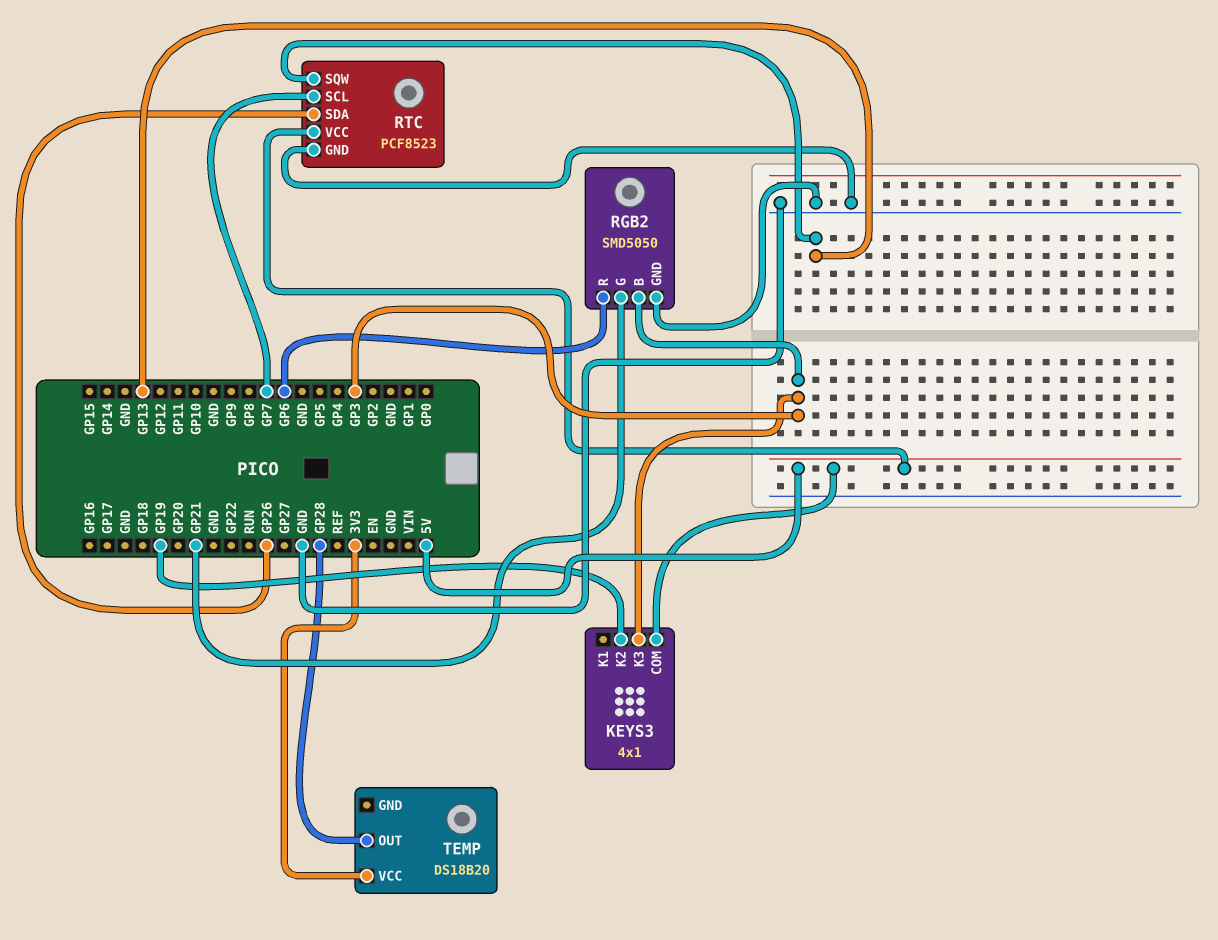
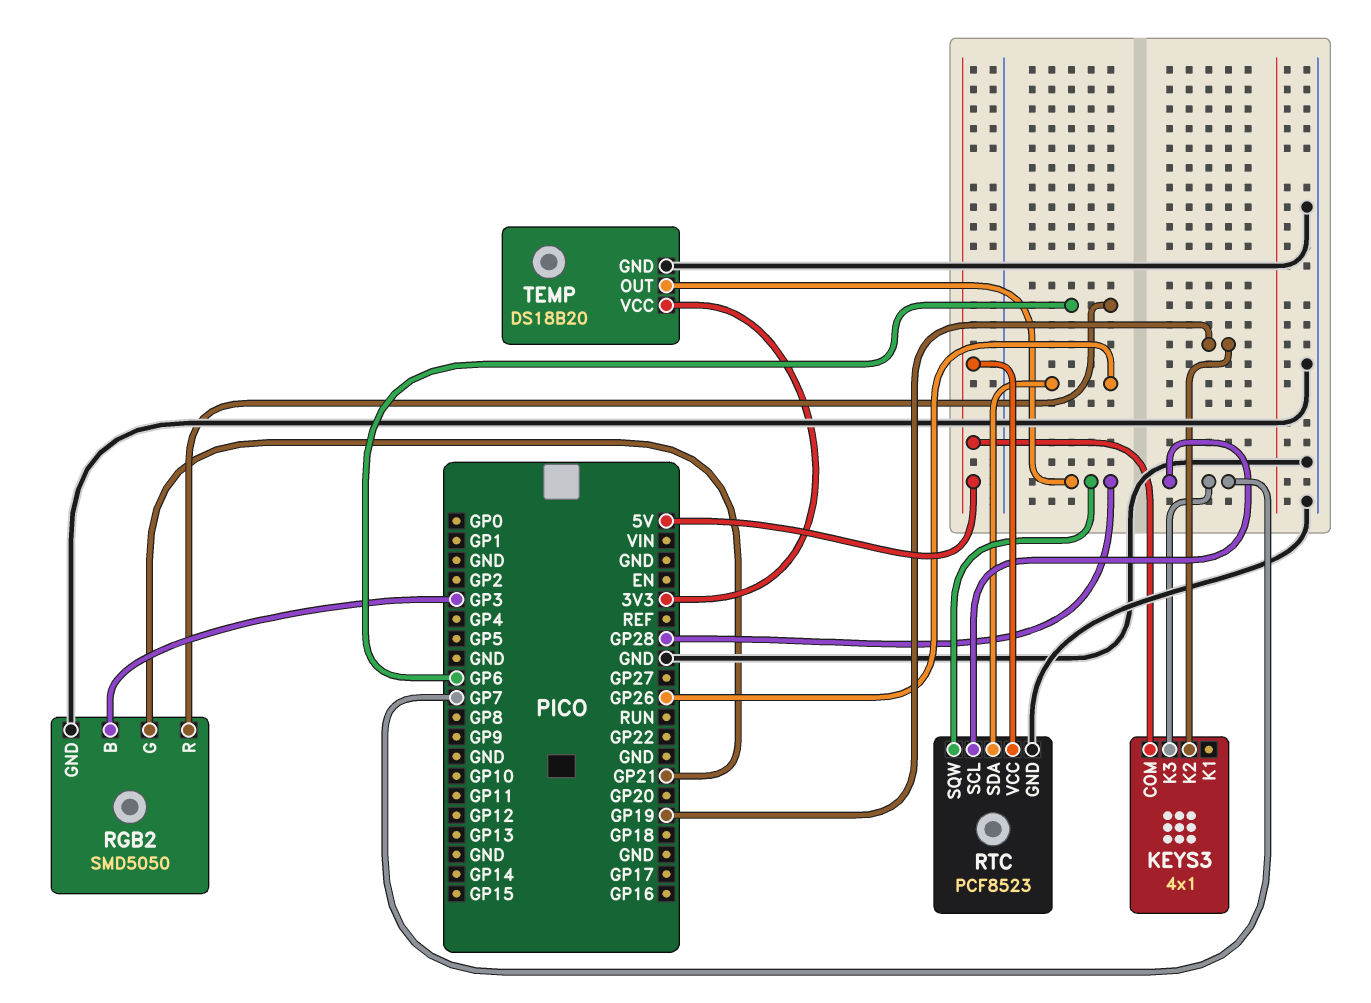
KEYS3 pin K3: GP3 -> GP7
RTC pin SQW: GP13 -> GP28
TEMP pin GND: none -> GND

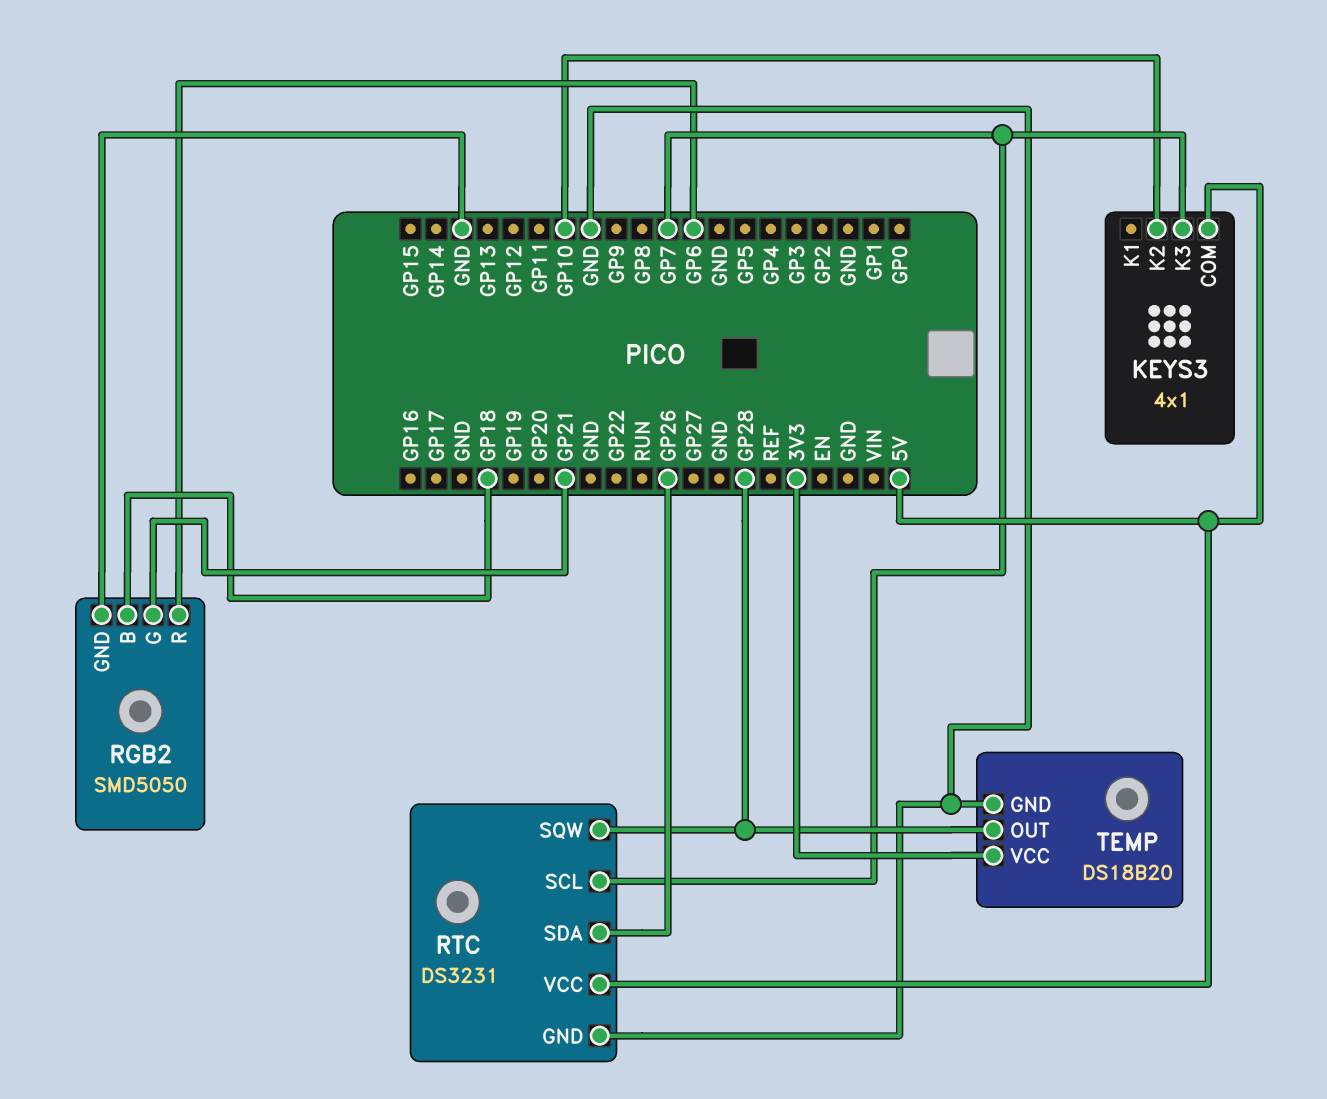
KEYS3 pin K2: GP19 -> GP10
RGB2 pin B: GP3 -> GP18
RTC: PCF8523 -> DS3231

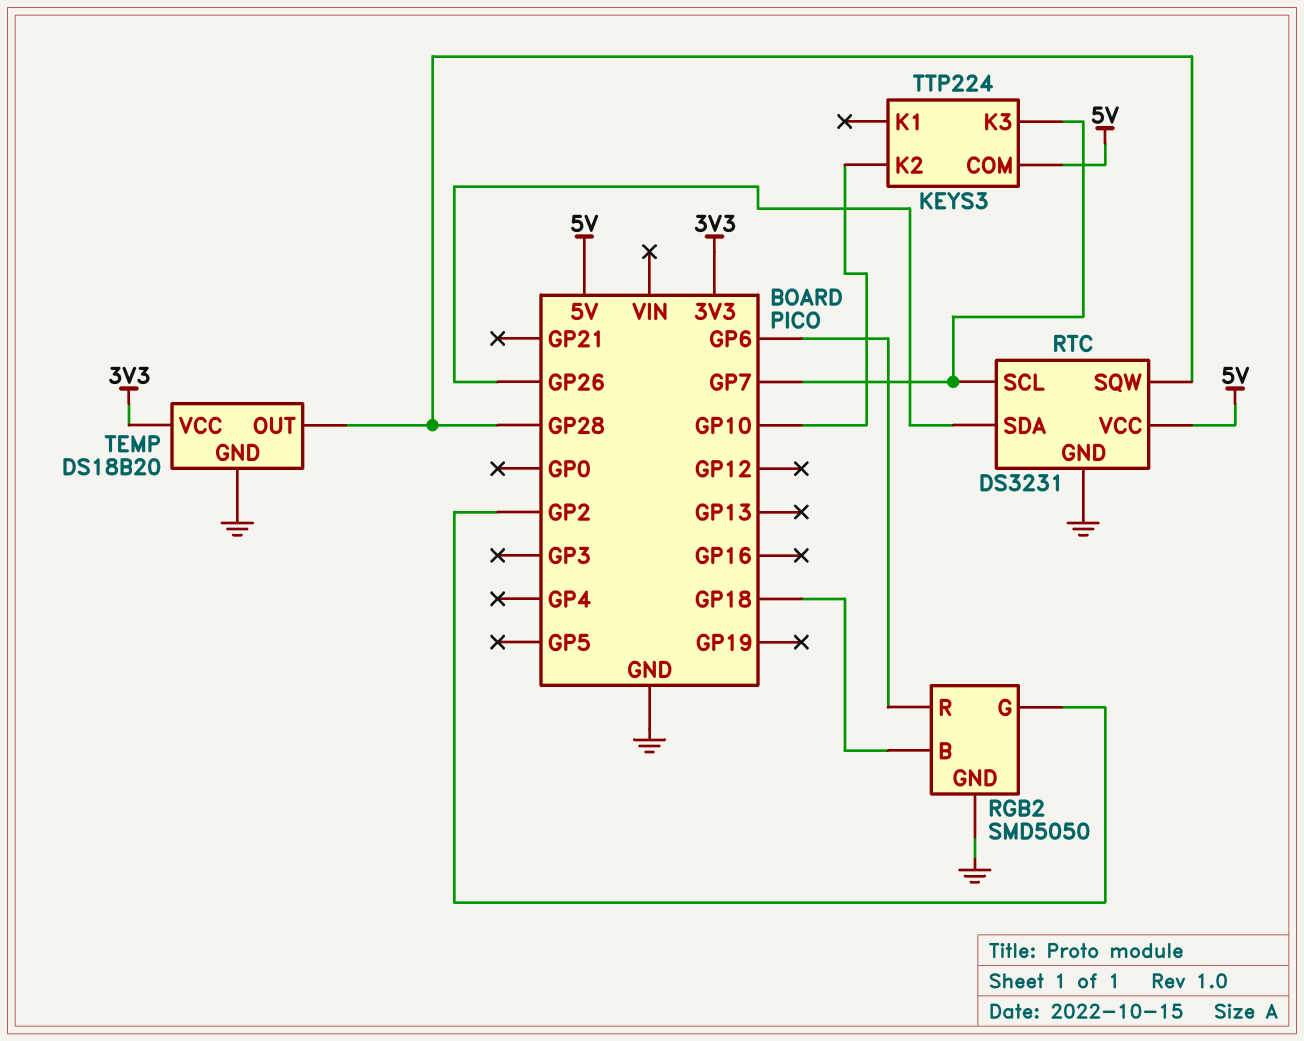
KEYS3: 4x1 -> TTP224
RGB2 pin G: GP21 -> GP2

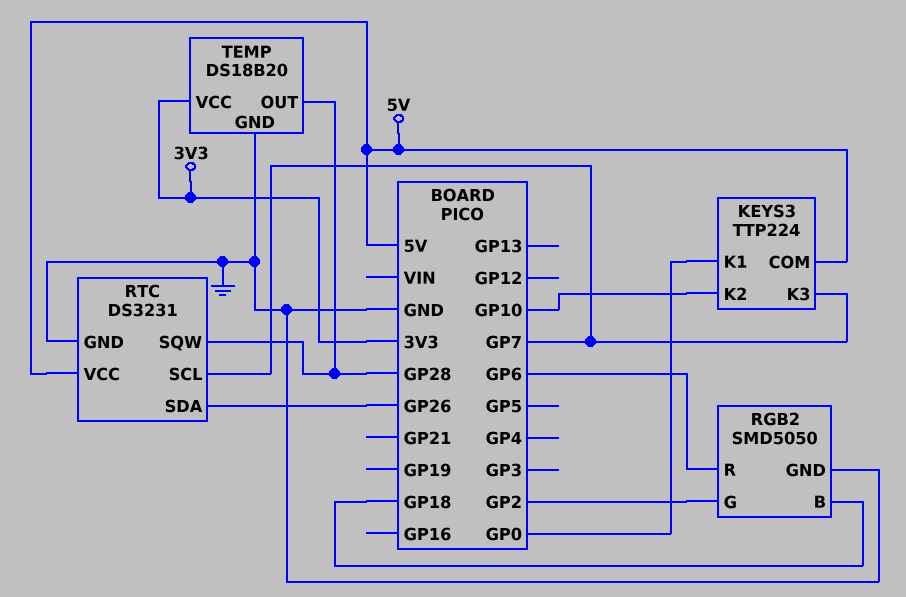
KEYS3 pin K1: none -> GP0

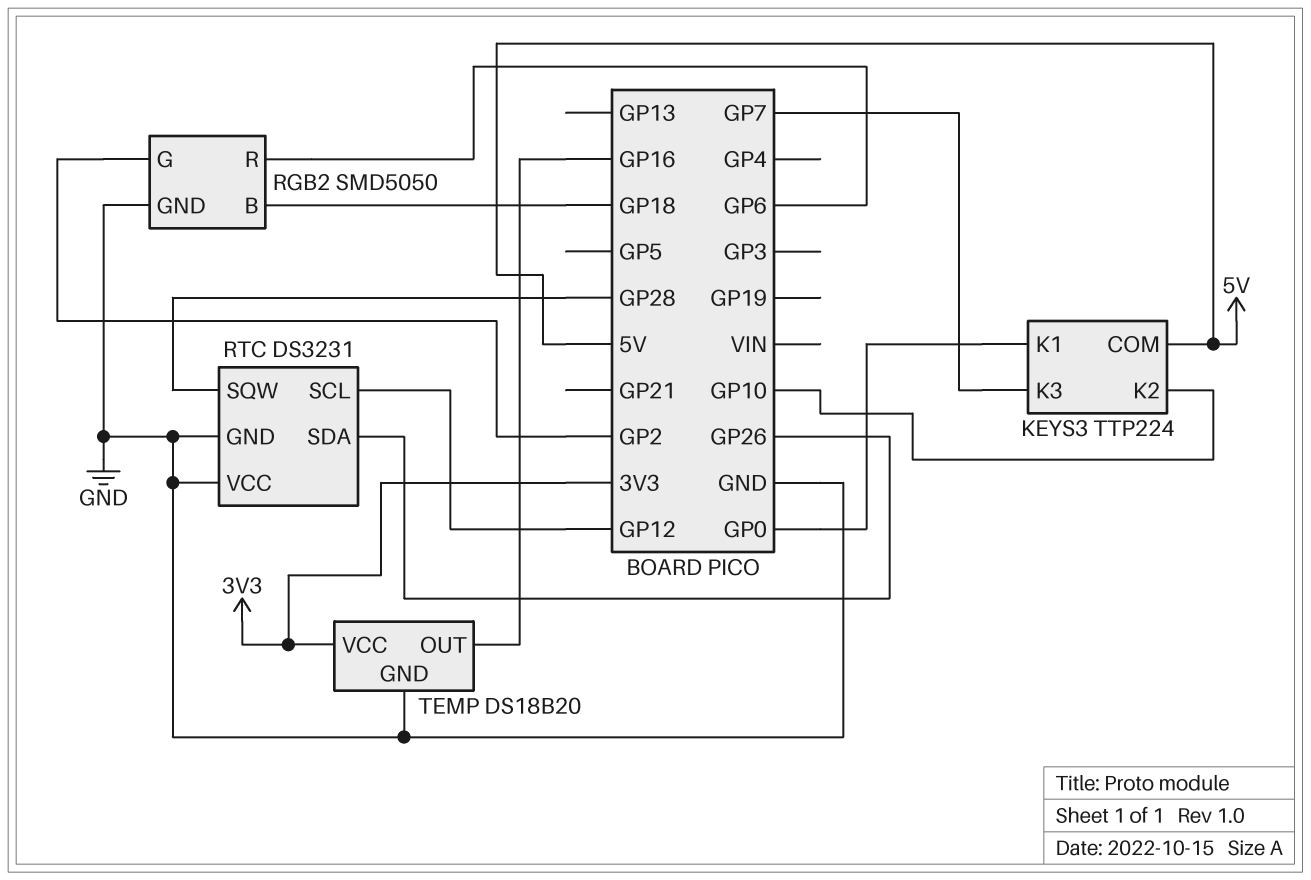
RTC pin SCL: GP7 -> GP12
RTC pin VCC: 5V -> GND
TEMP pin OUT: GP28 -> GP16

